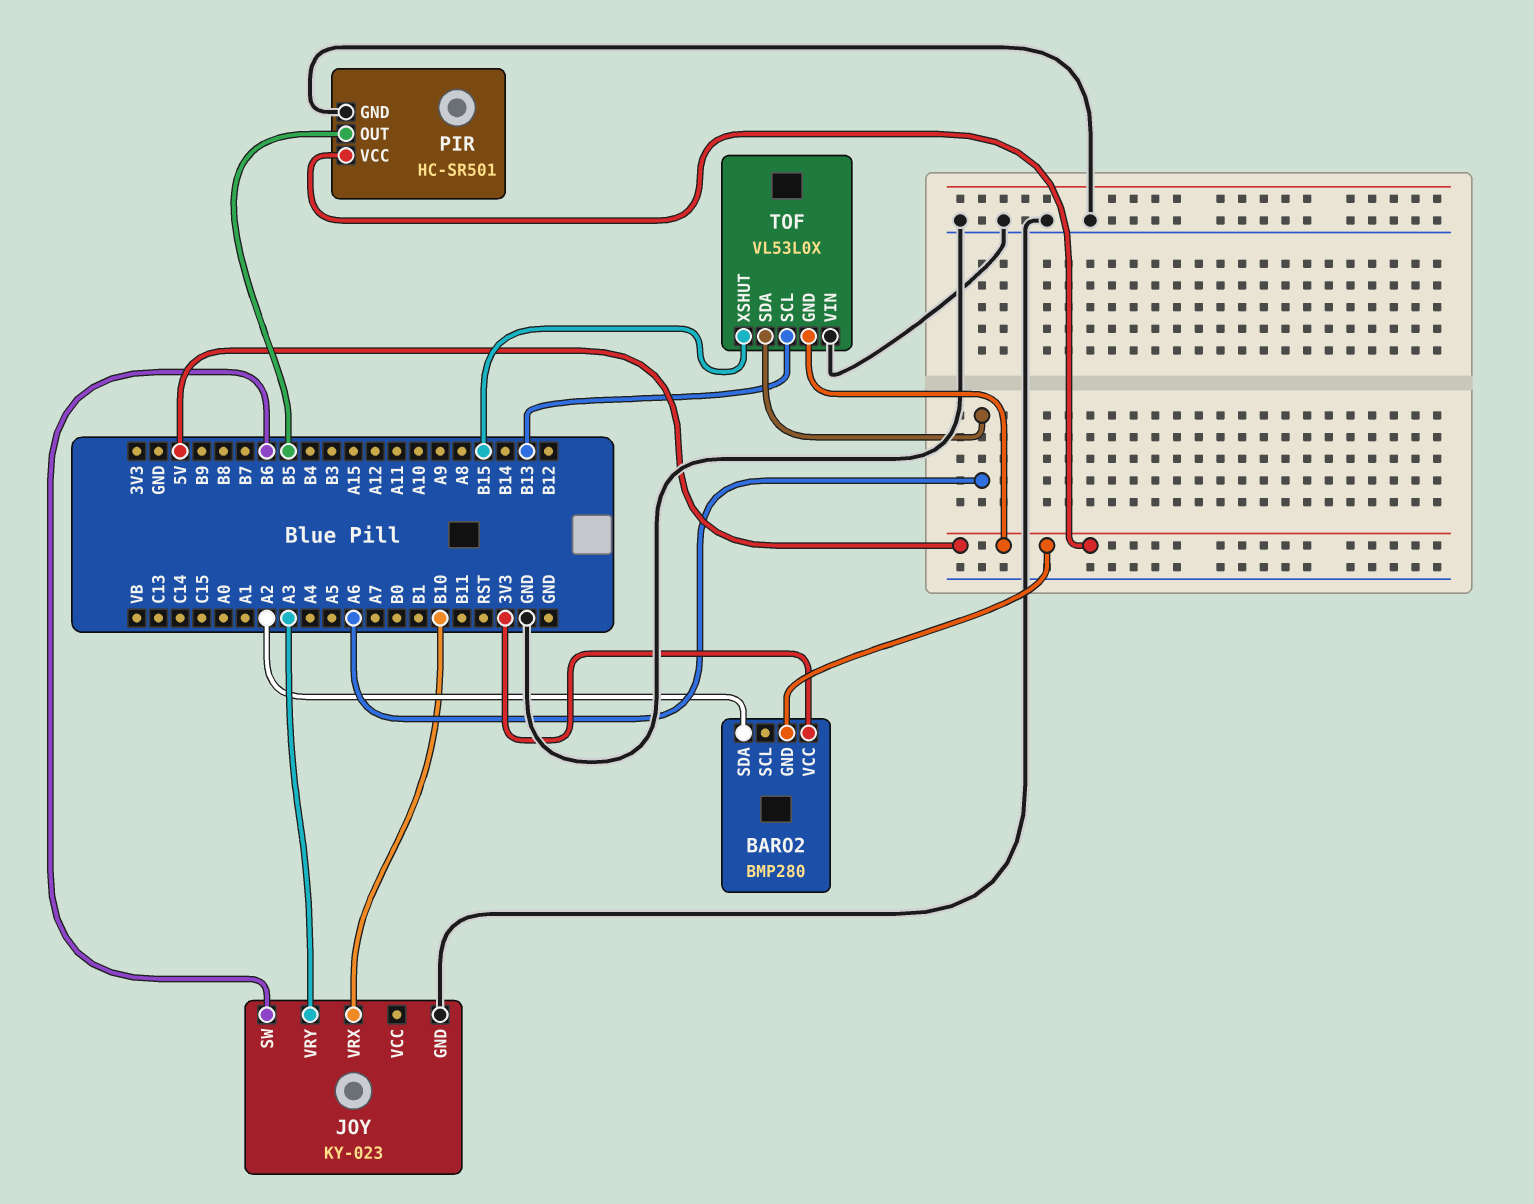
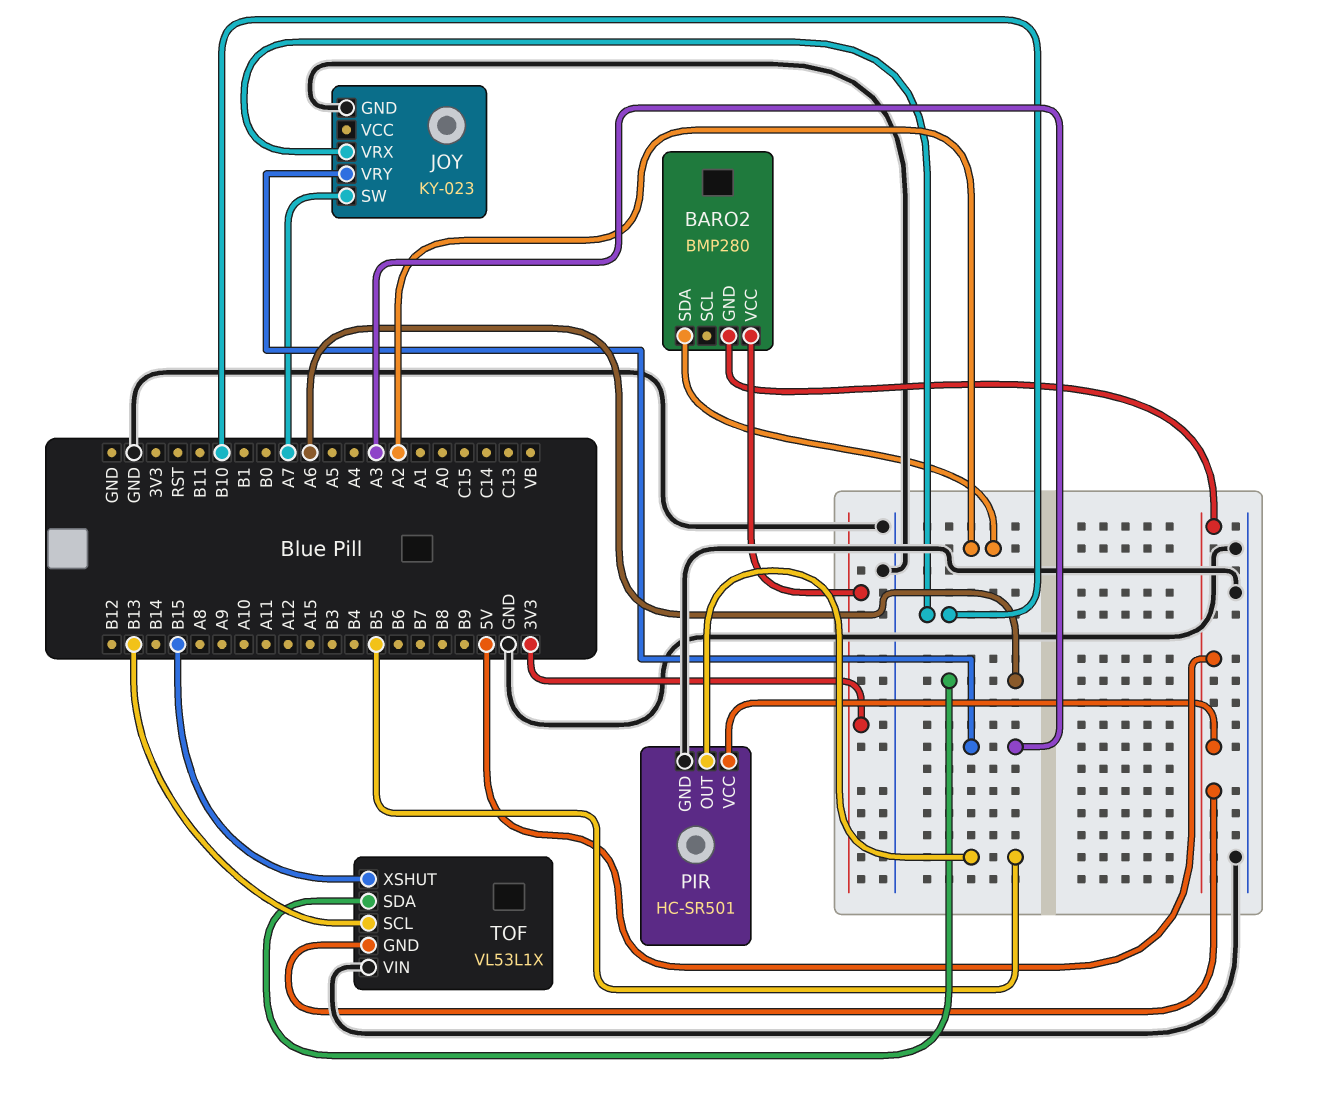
JOY pin SW: B6 -> A7
TOF: VL53L0X -> VL53L1X

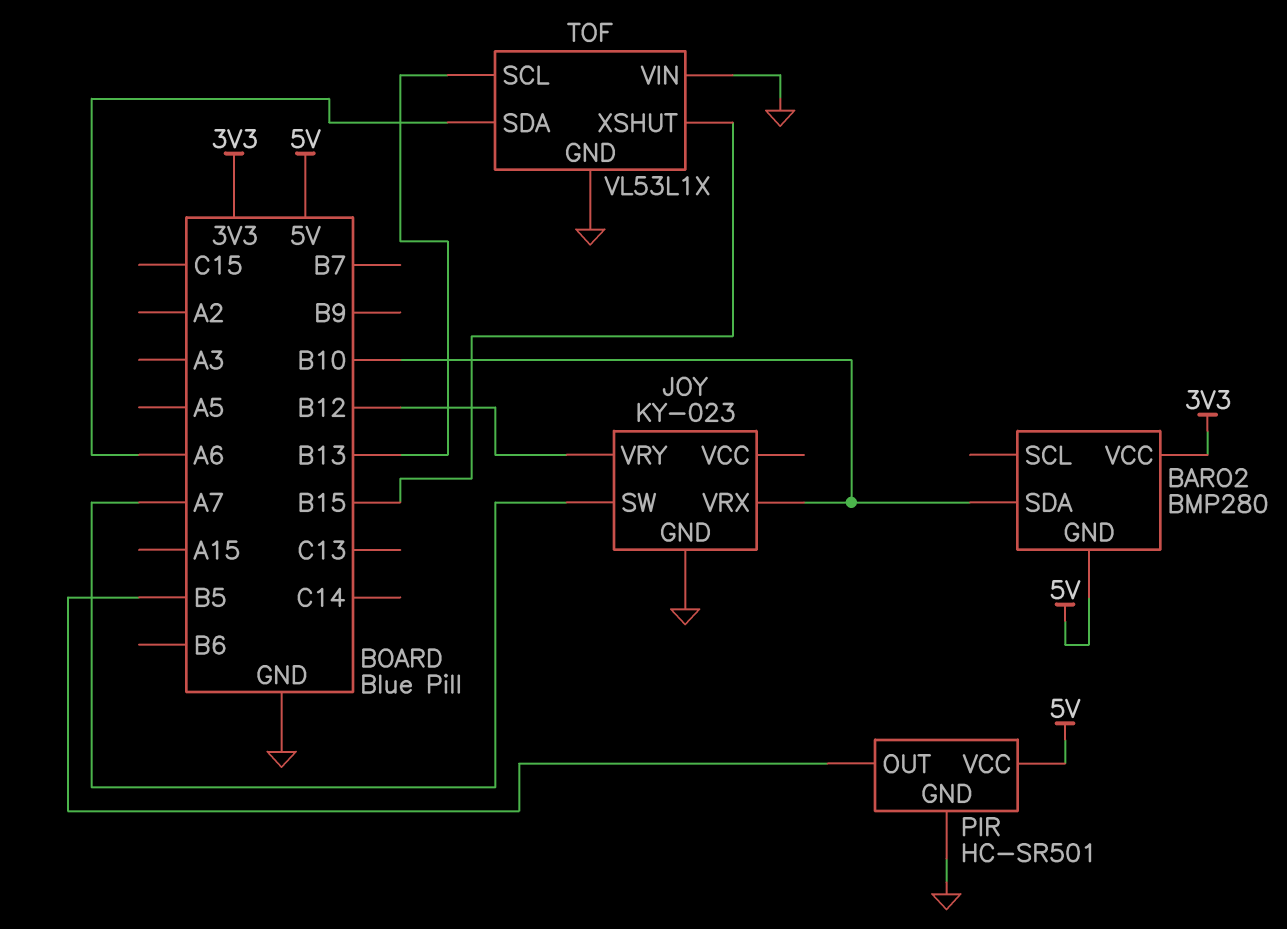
BARO2 pin SDA: A2 -> B10
JOY pin VRY: A3 -> B12
TOF pin GND: 5V -> GND

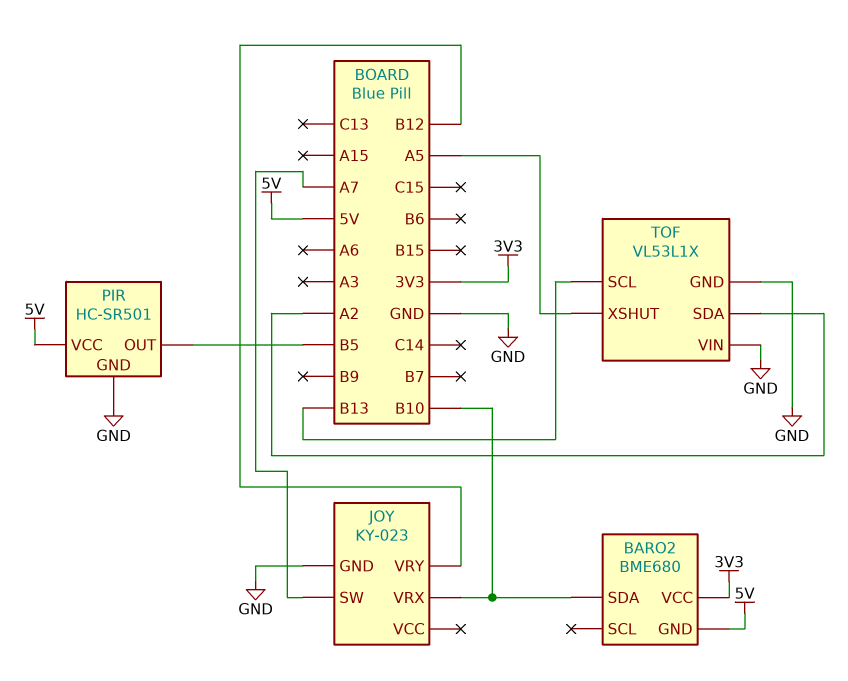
BARO2: BMP280 -> BME680
TOF pin SDA: A6 -> A2
TOF pin XSHUT: B15 -> A5

